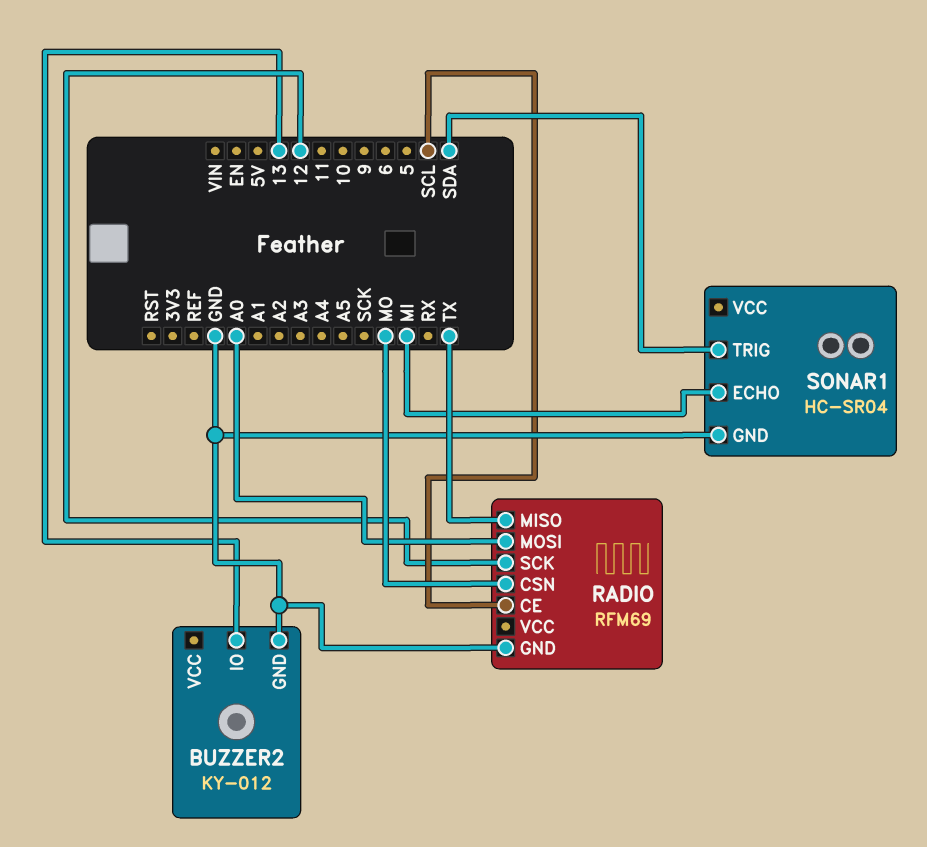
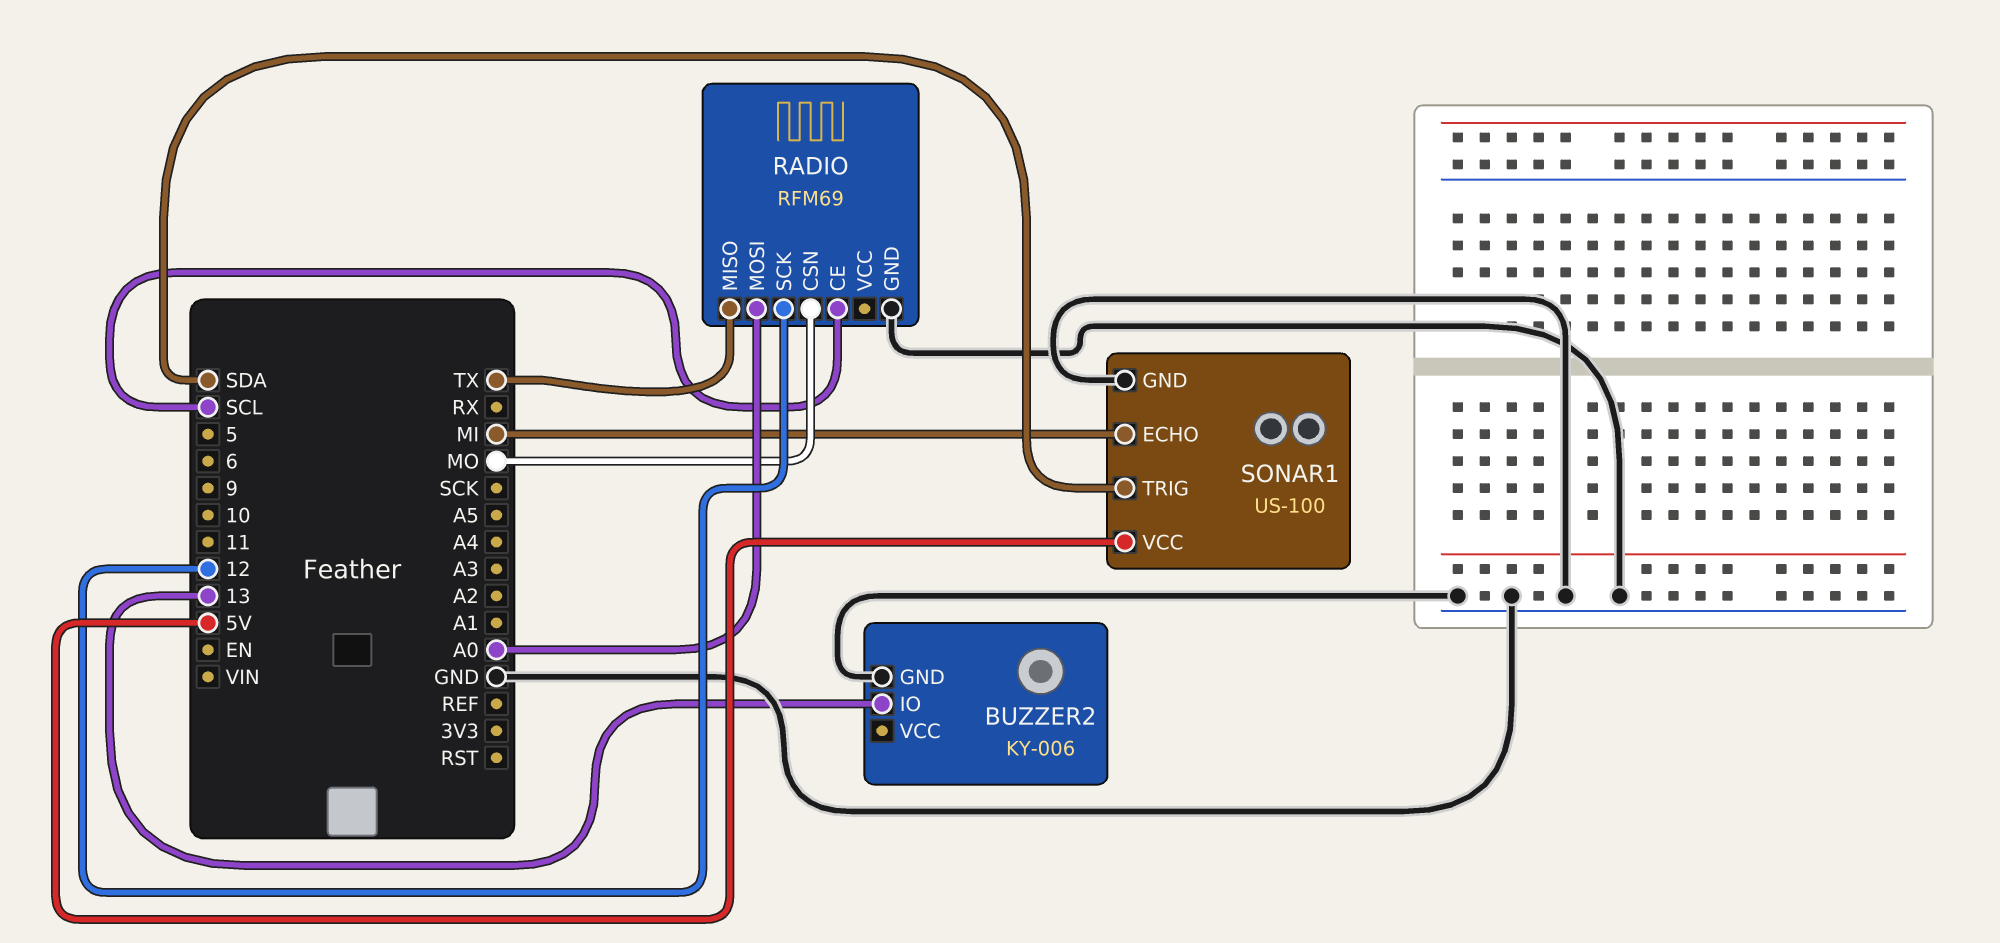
BUZZER2: KY-012 -> KY-006
SONAR1: HC-SR04 -> US-100
SONAR1 pin VCC: none -> 5V

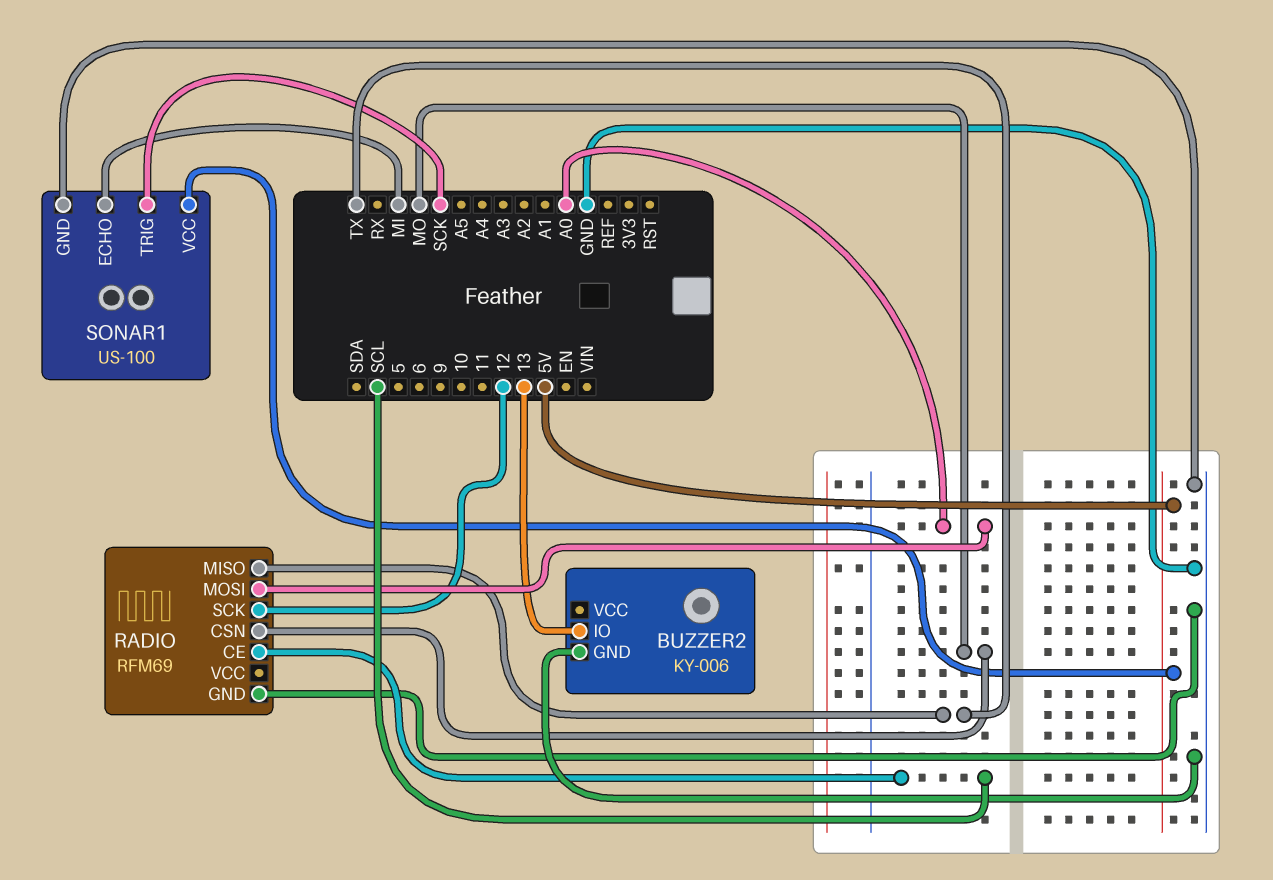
SONAR1 pin TRIG: SDA -> SCK

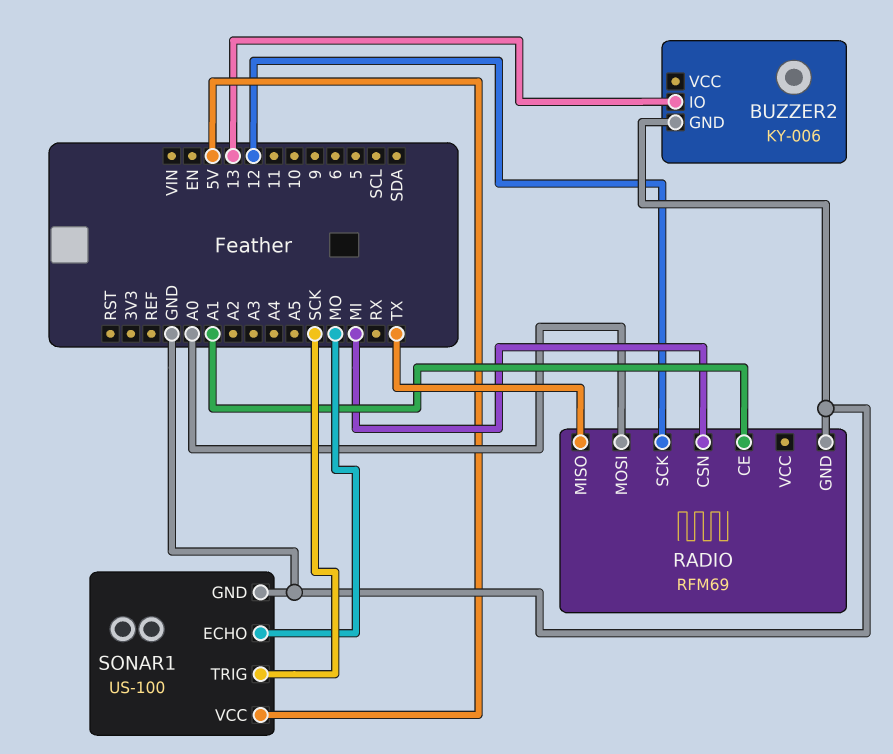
RADIO pin CE: SCL -> A1
RADIO pin CSN: MO -> MI
SONAR1 pin ECHO: MI -> MO

